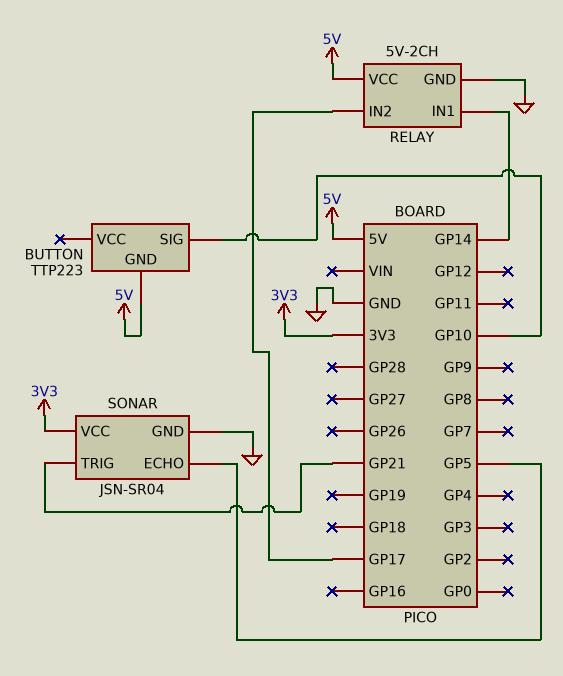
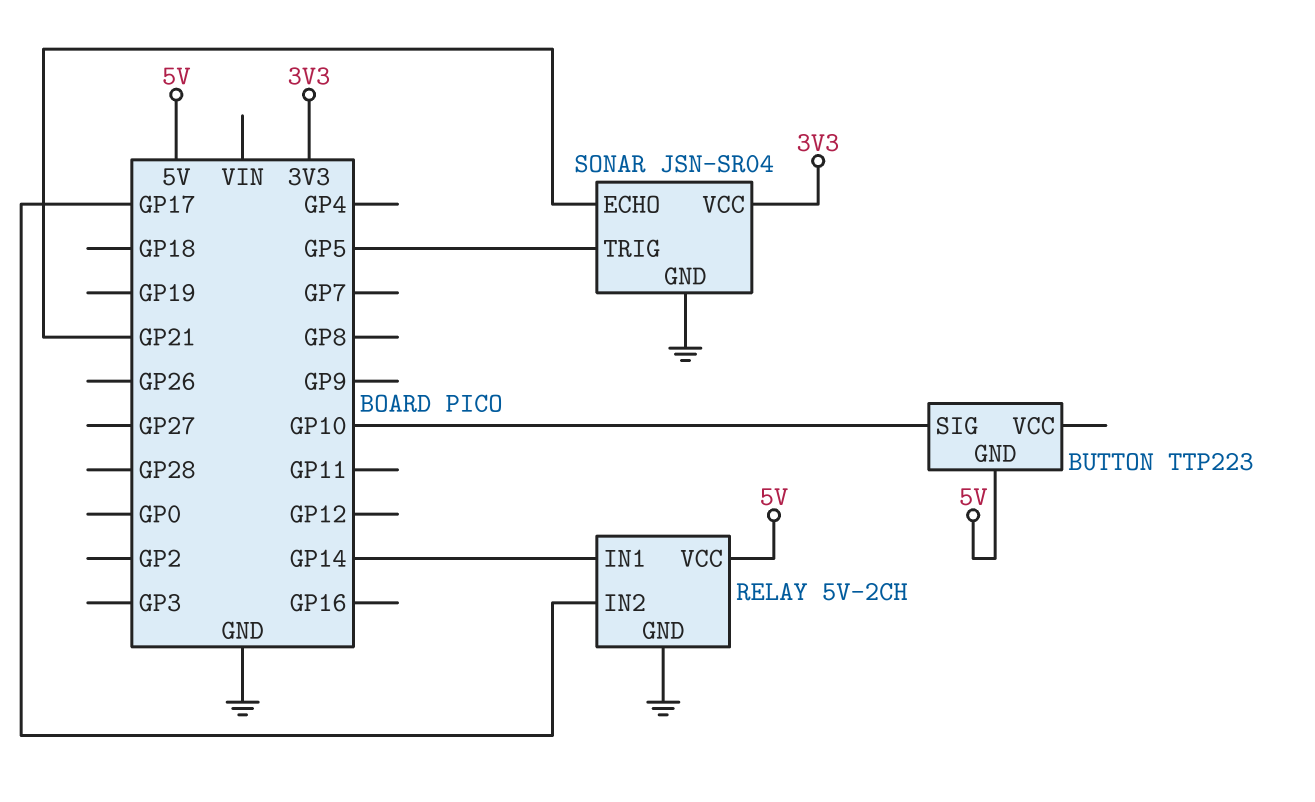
SONAR pin ECHO: GP5 -> GP21
SONAR pin TRIG: GP21 -> GP5

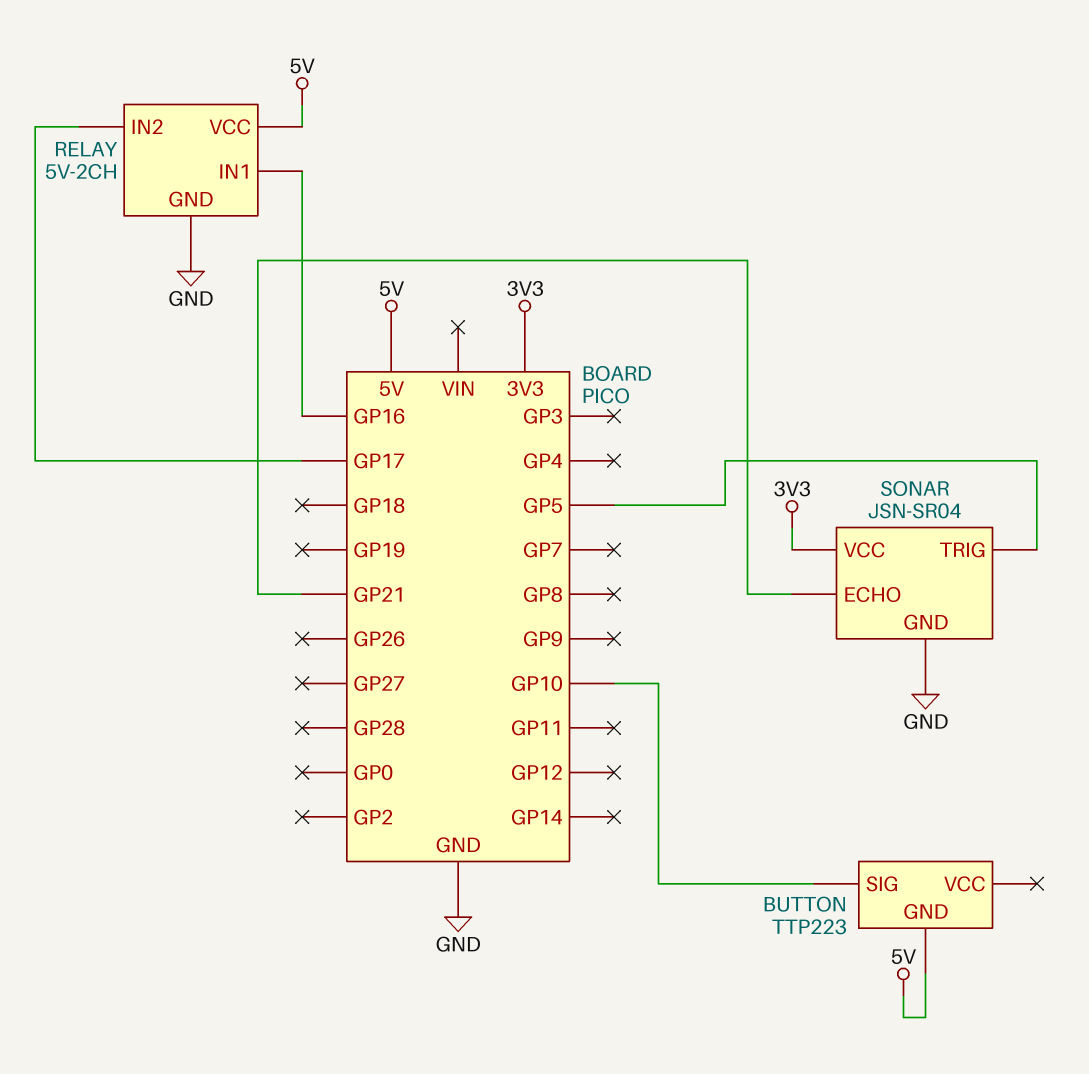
RELAY pin IN1: GP14 -> GP16

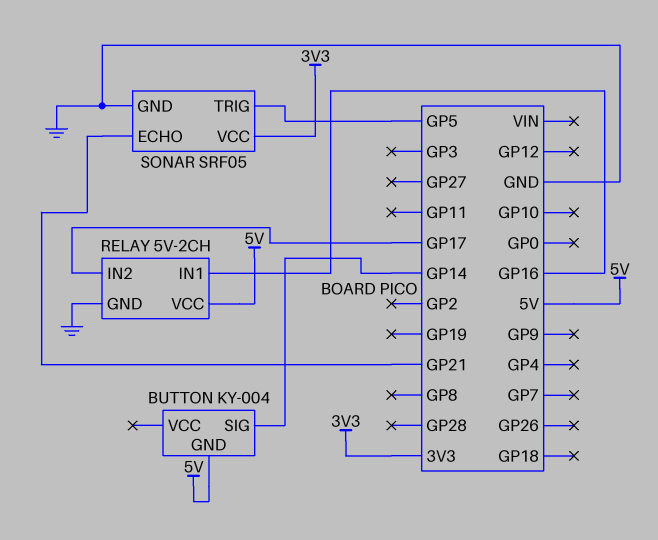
BUTTON: TTP223 -> KY-004
BUTTON pin SIG: GP10 -> GP14
SONAR: JSN-SR04 -> SRF05

